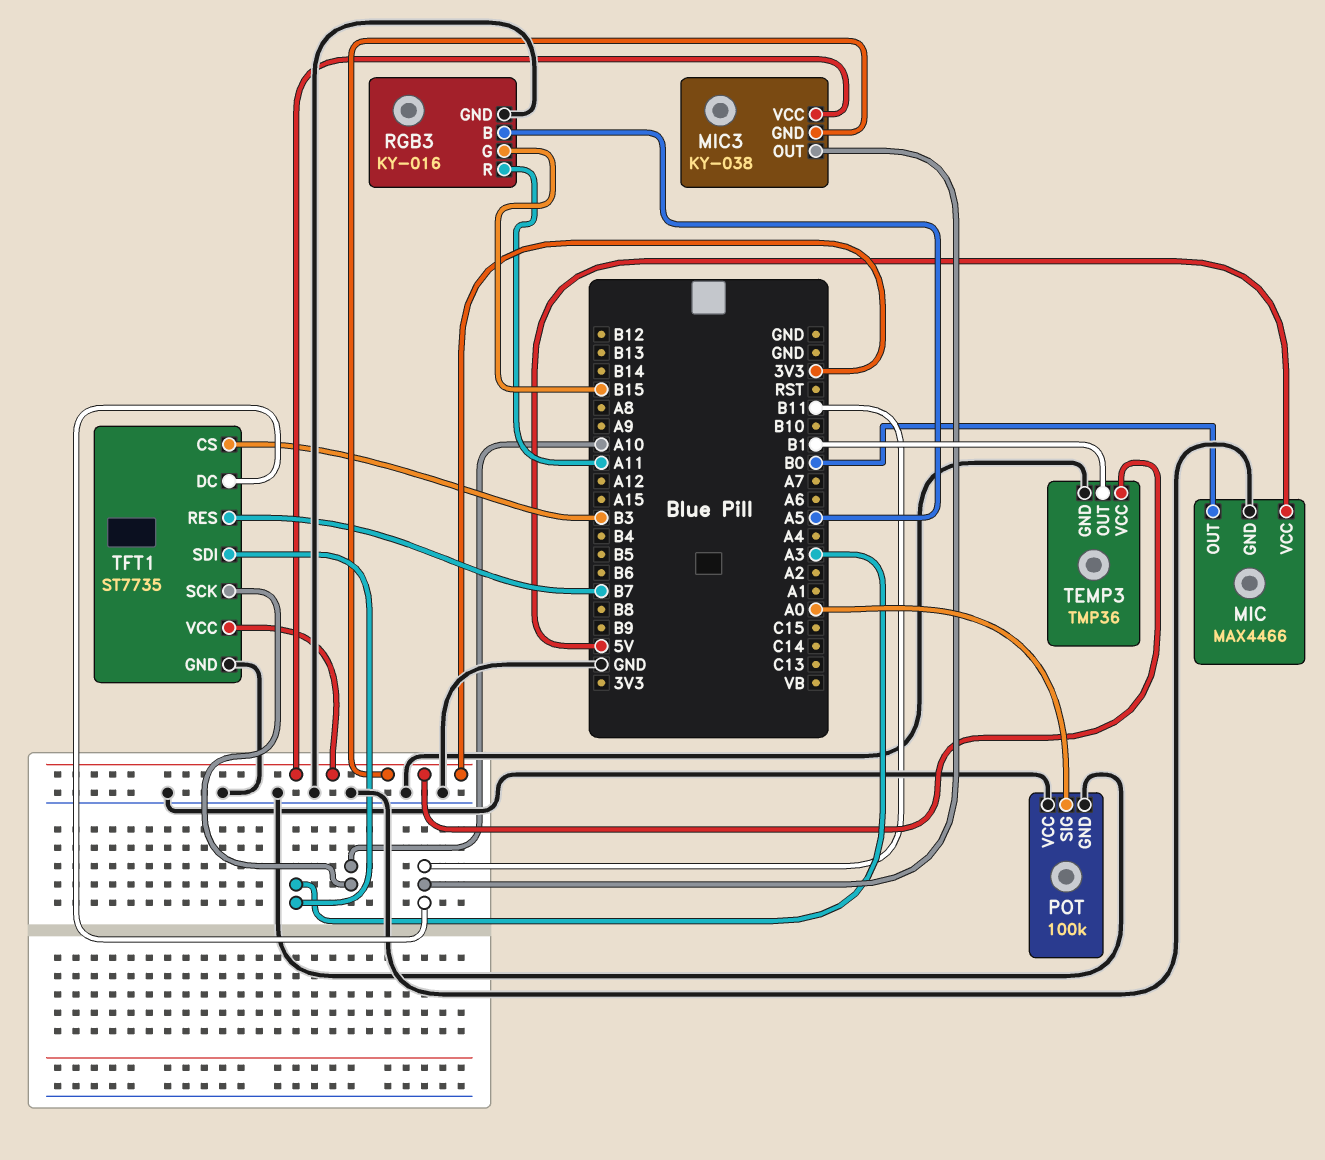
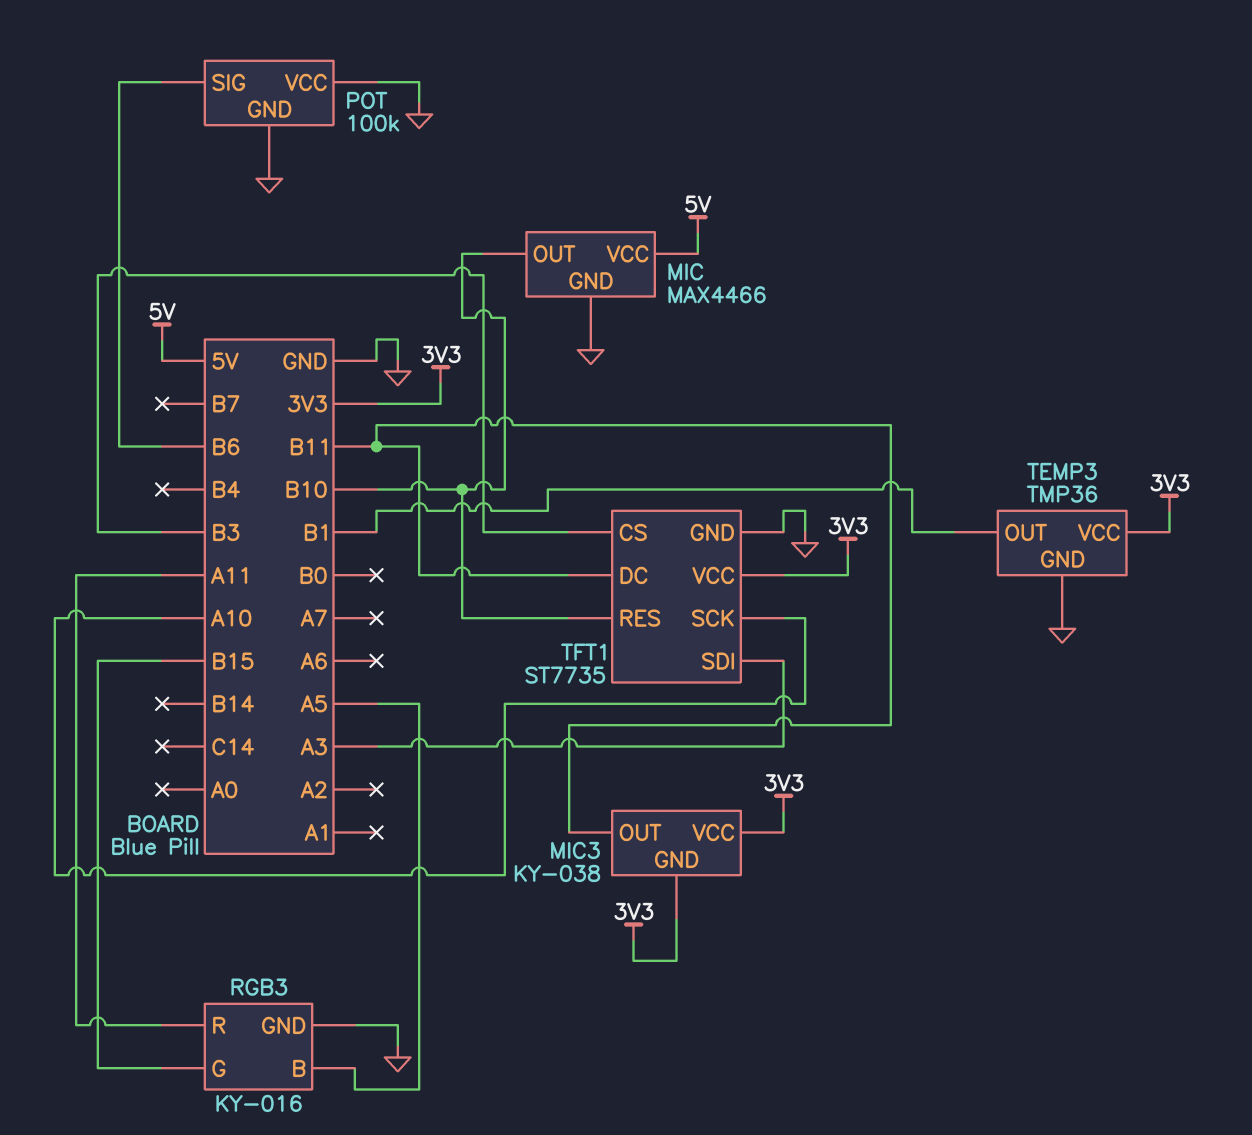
MIC pin OUT: B0 -> B10
POT pin SIG: A0 -> B6
TFT1 pin RES: B7 -> B10

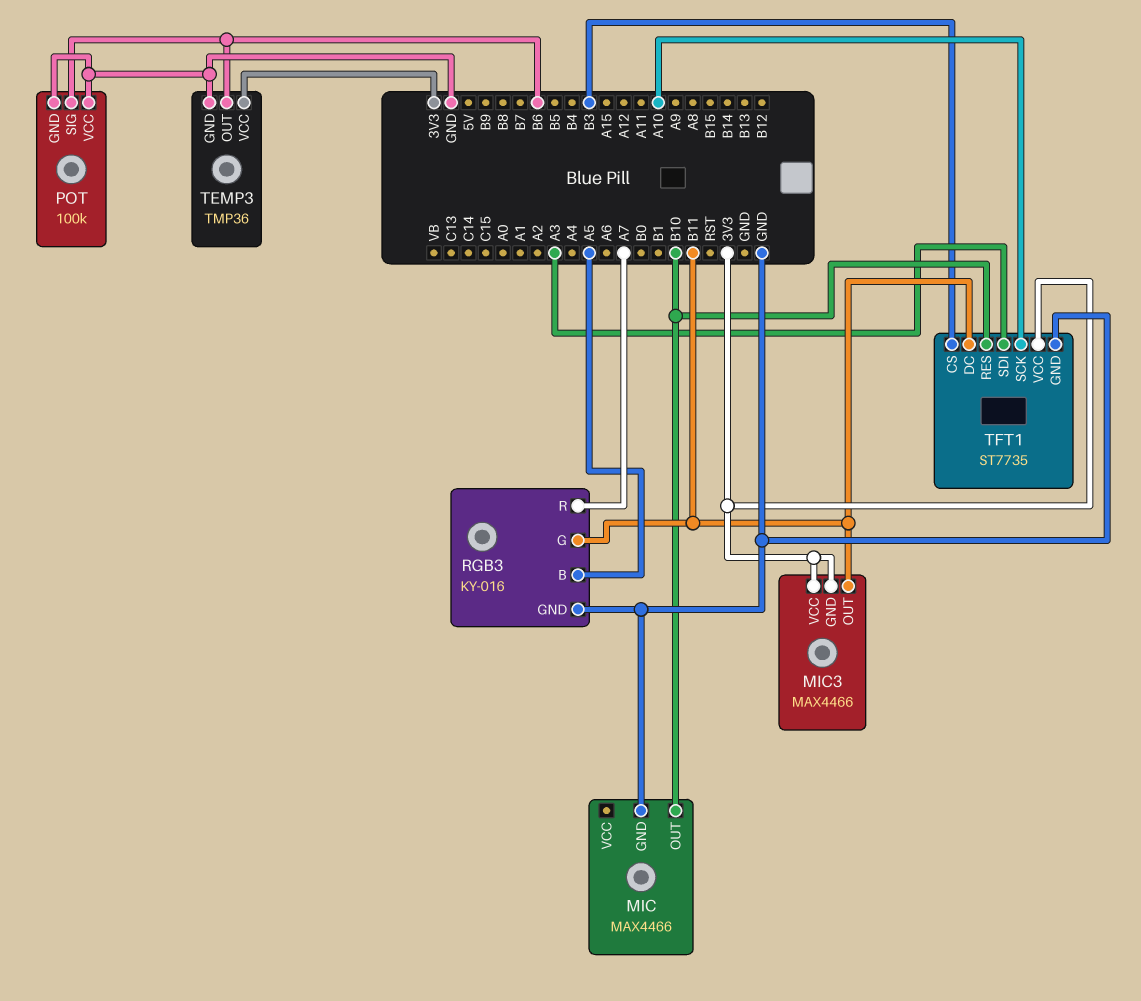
MIC pin VCC: 5V -> none
MIC3: KY-038 -> MAX4466
RGB3 pin G: B15 -> B11
RGB3 pin R: A11 -> A7
TEMP3 pin OUT: B1 -> B6

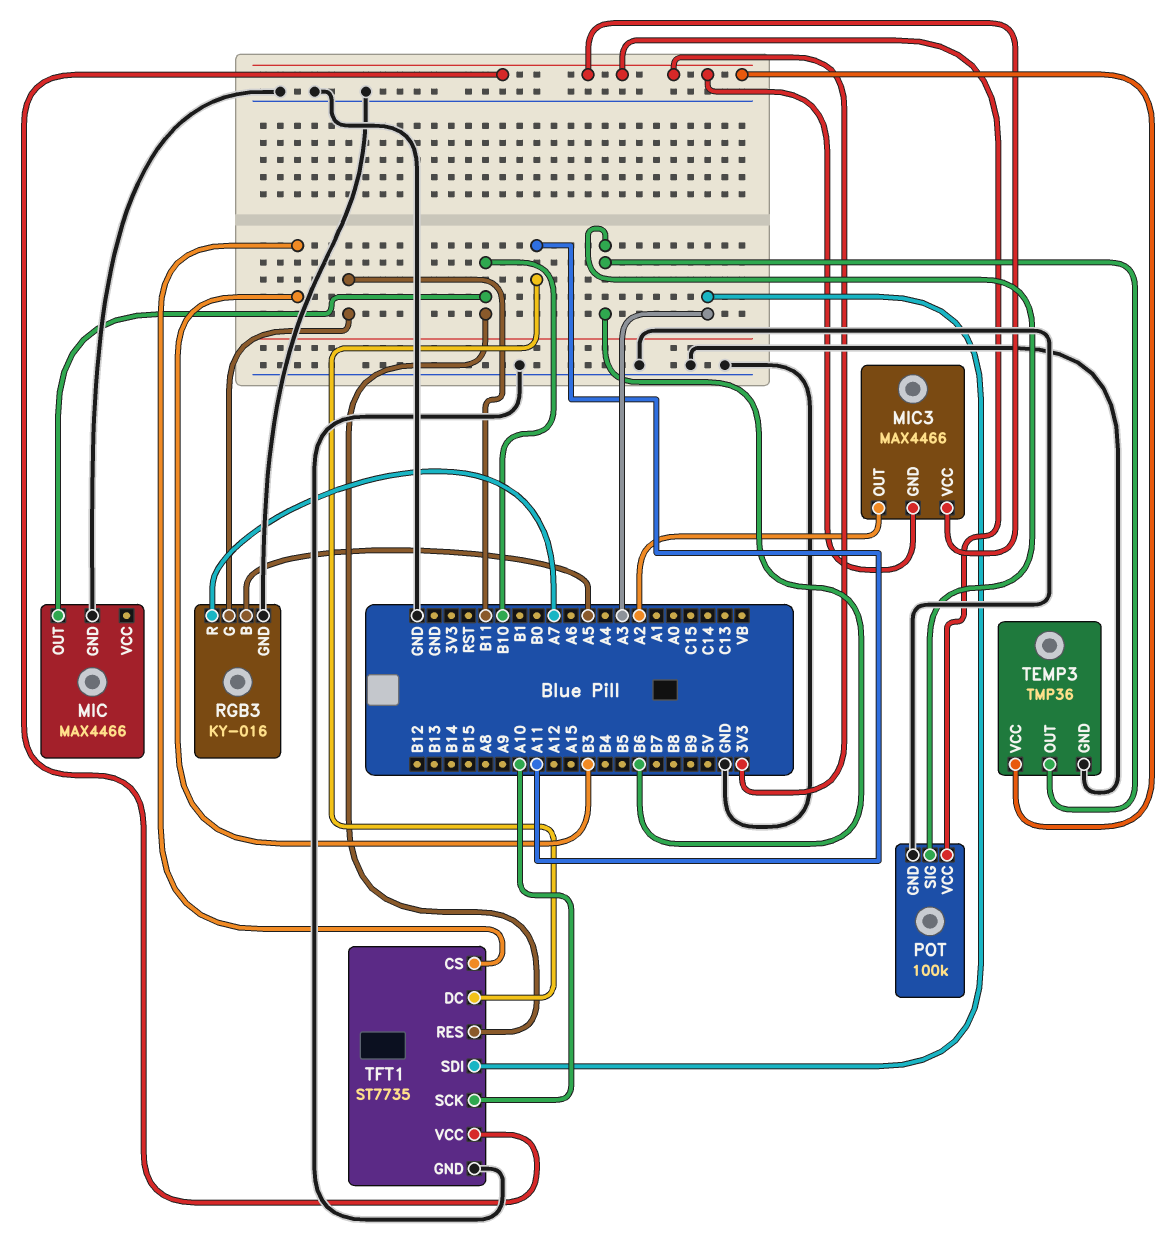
MIC3 pin OUT: B11 -> A2
POT pin VCC: GND -> 3V3
TFT1 pin DC: B11 -> A11

